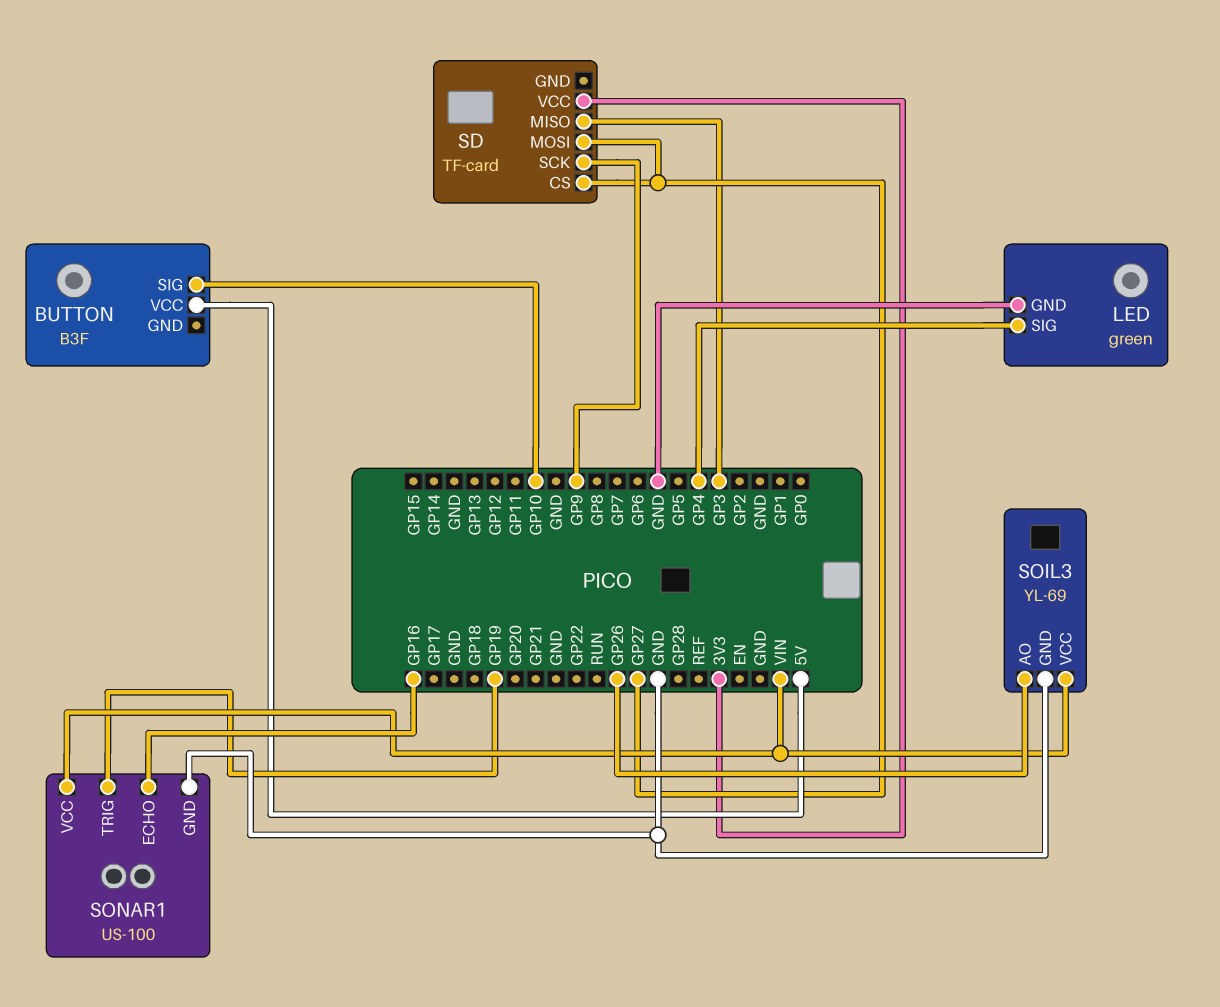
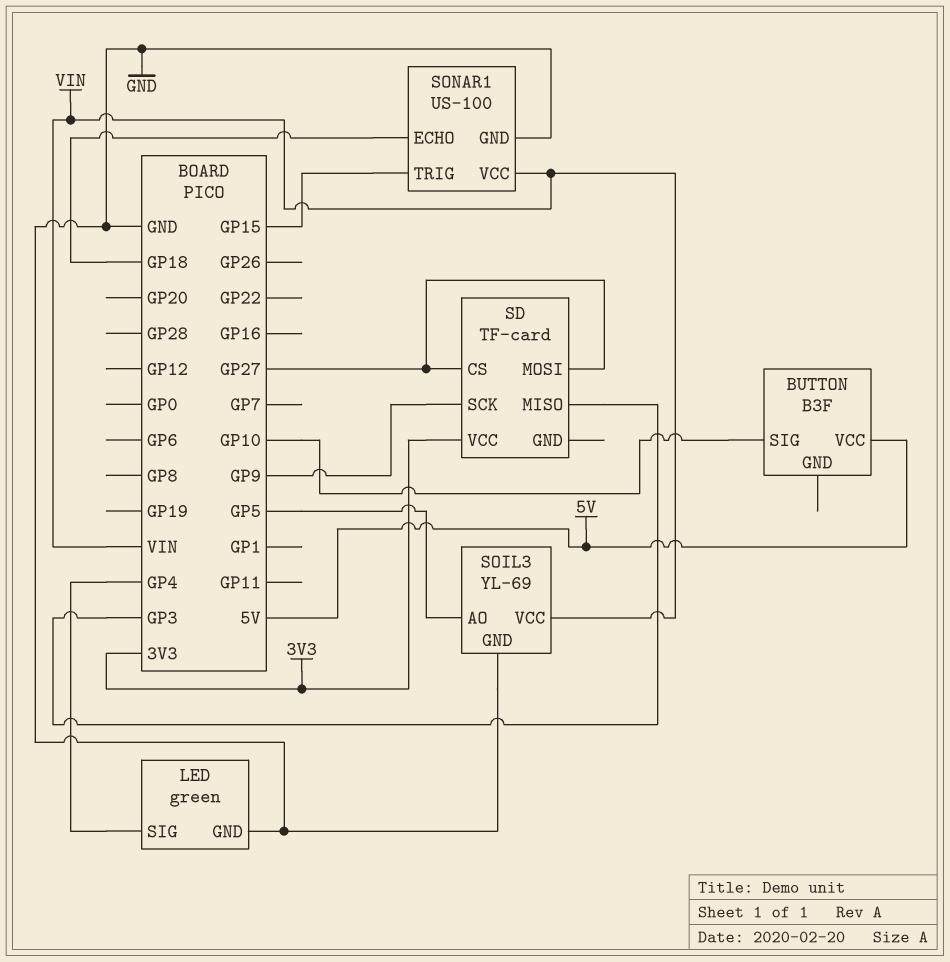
SOIL3 pin AO: GP26 -> GP5
SONAR1 pin ECHO: GP16 -> GP18
SONAR1 pin TRIG: GP19 -> GP15

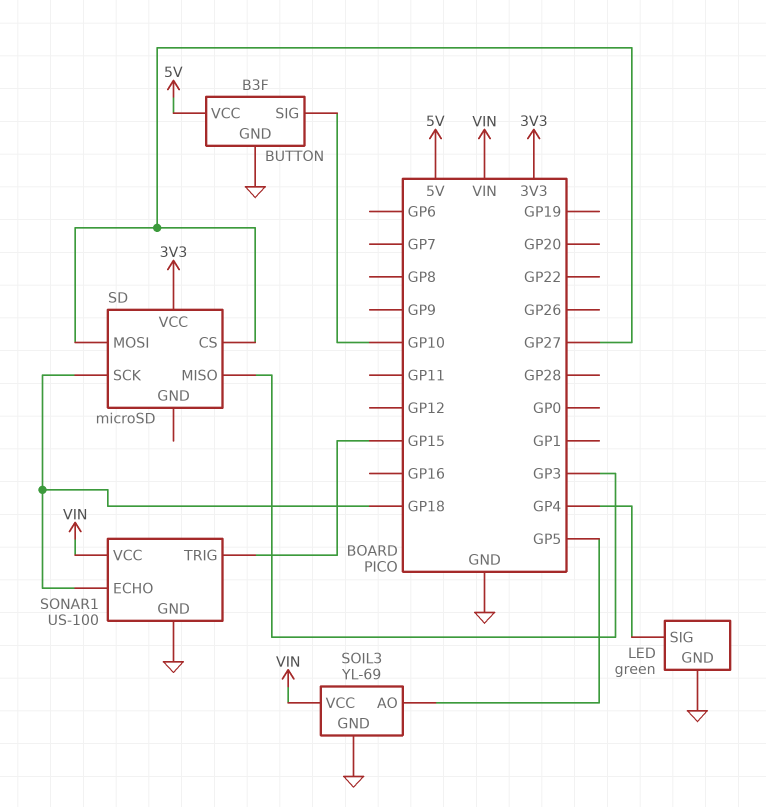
BUTTON pin GND: none -> GND
SD: TF-card -> microSD
SD pin SCK: GP9 -> GP18

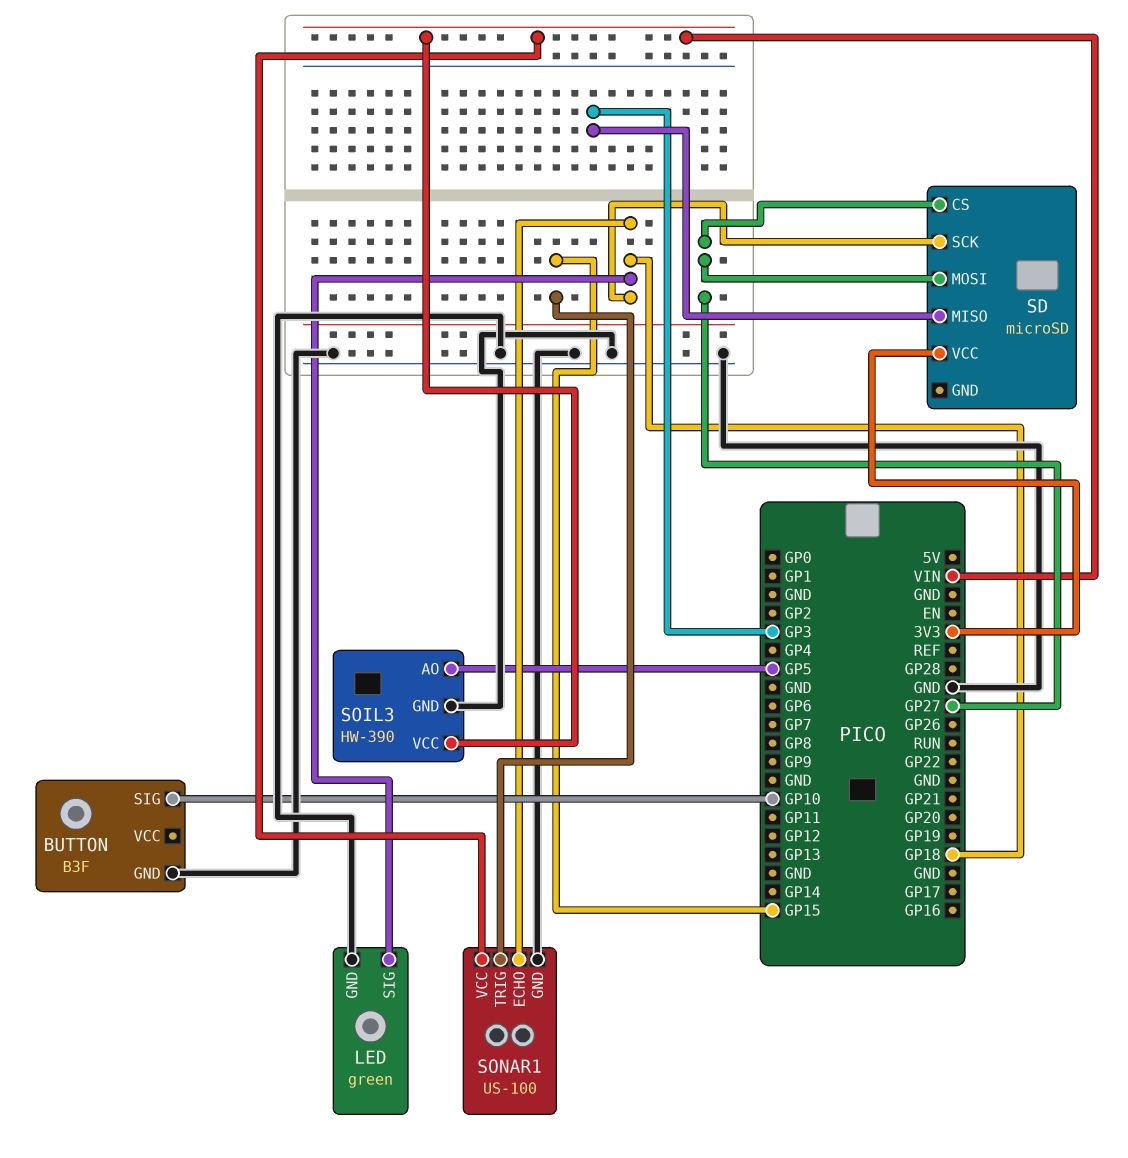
BUTTON pin VCC: 5V -> none
LED pin SIG: GP4 -> GP18
SOIL3: YL-69 -> HW-390

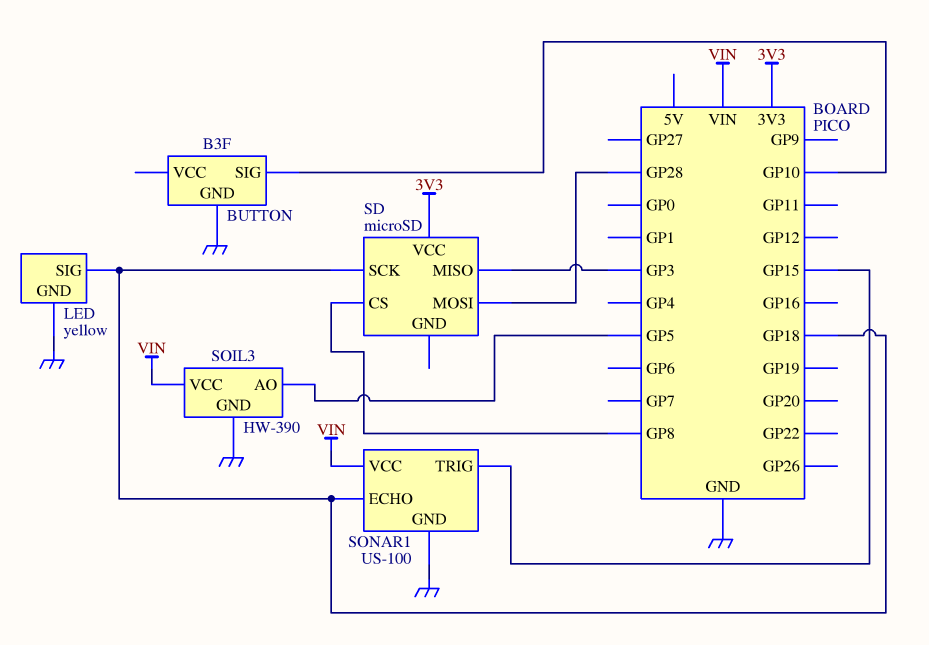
LED: green -> yellow
SD pin CS: GP27 -> GP8
SD pin MOSI: GP27 -> GP28

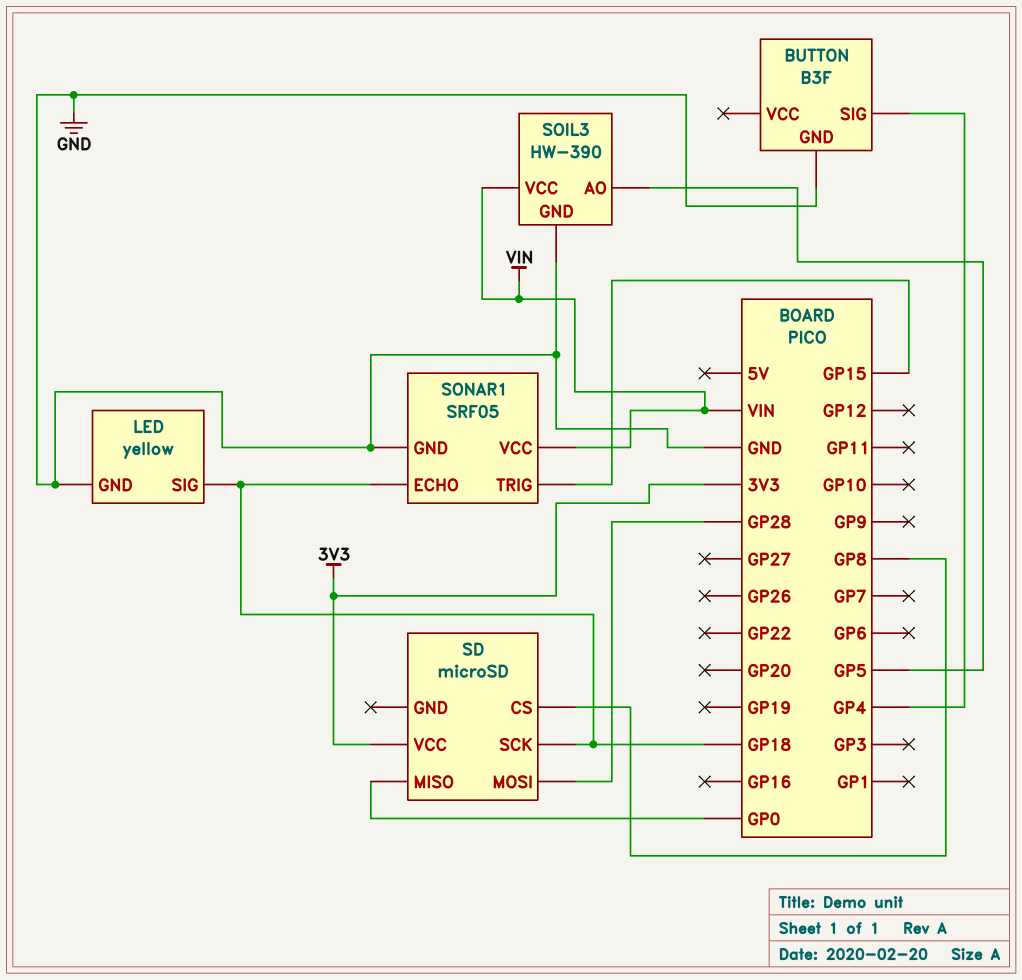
BUTTON pin SIG: GP10 -> GP4
SD pin MISO: GP3 -> GP0
SONAR1: US-100 -> SRF05

